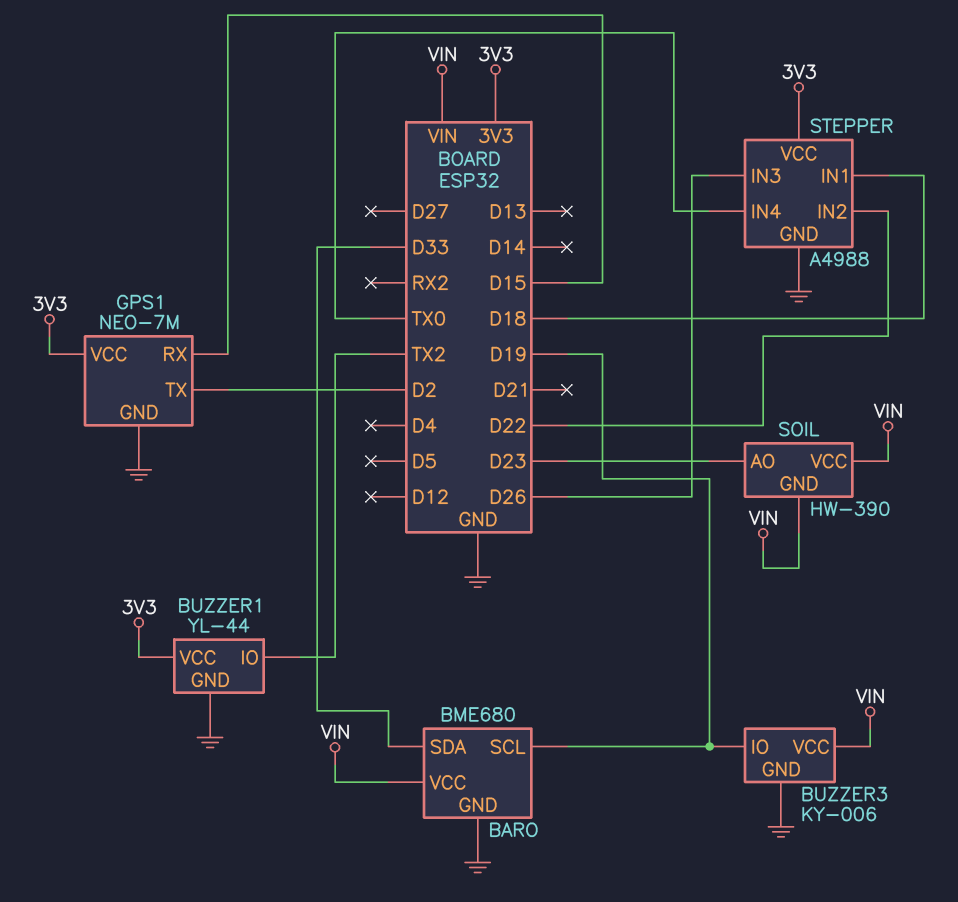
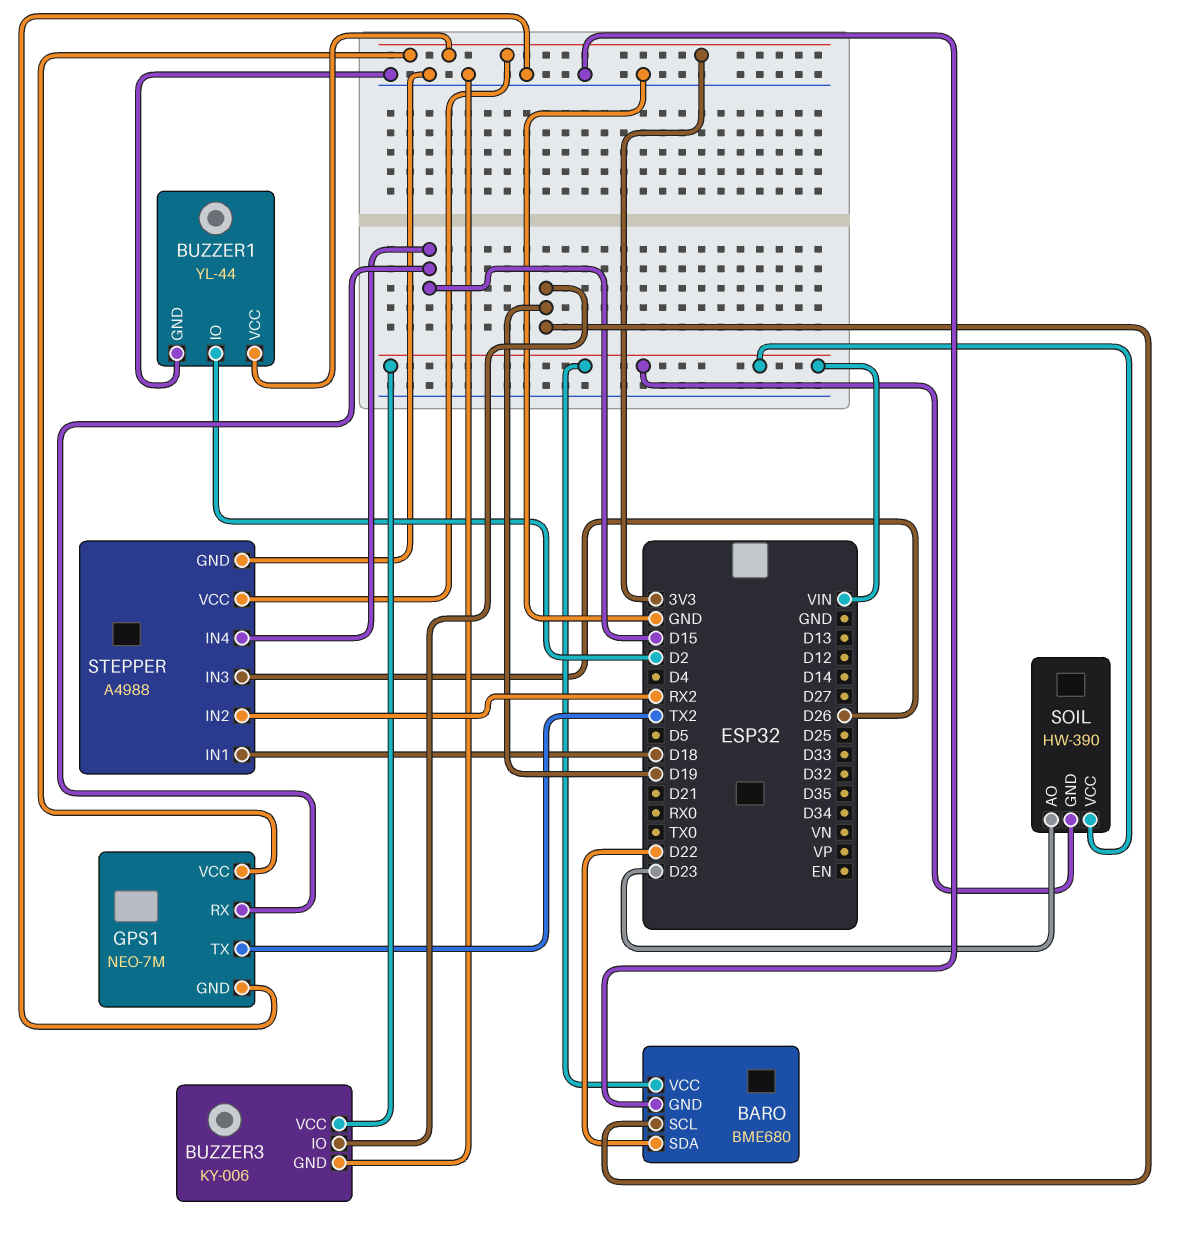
BARO pin SDA: D33 -> D22
BUZZER1 pin IO: TX2 -> D2
GPS1 pin TX: D2 -> TX2
STEPPER pin IN2: D22 -> RX2
STEPPER pin IN4: TX0 -> D15

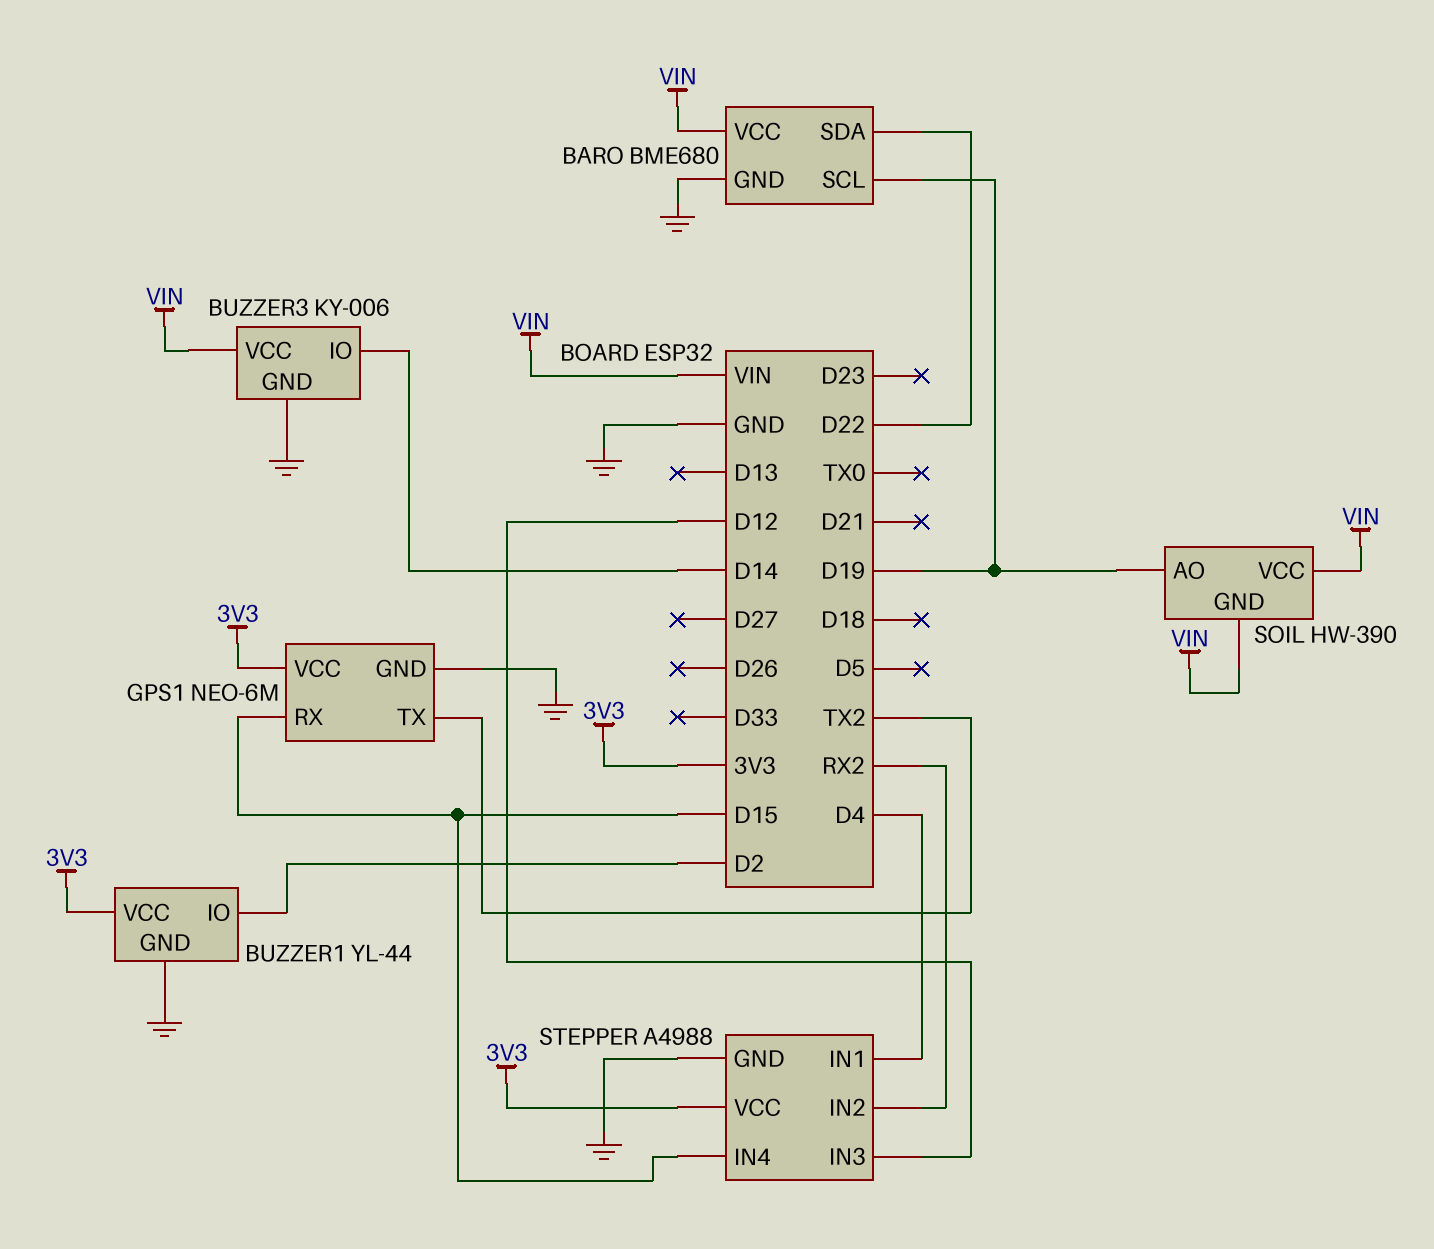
BUZZER3 pin IO: D19 -> D14
GPS1: NEO-7M -> NEO-6M
SOIL pin AO: D23 -> D19
STEPPER pin IN1: D18 -> D4
STEPPER pin IN3: D26 -> D12

